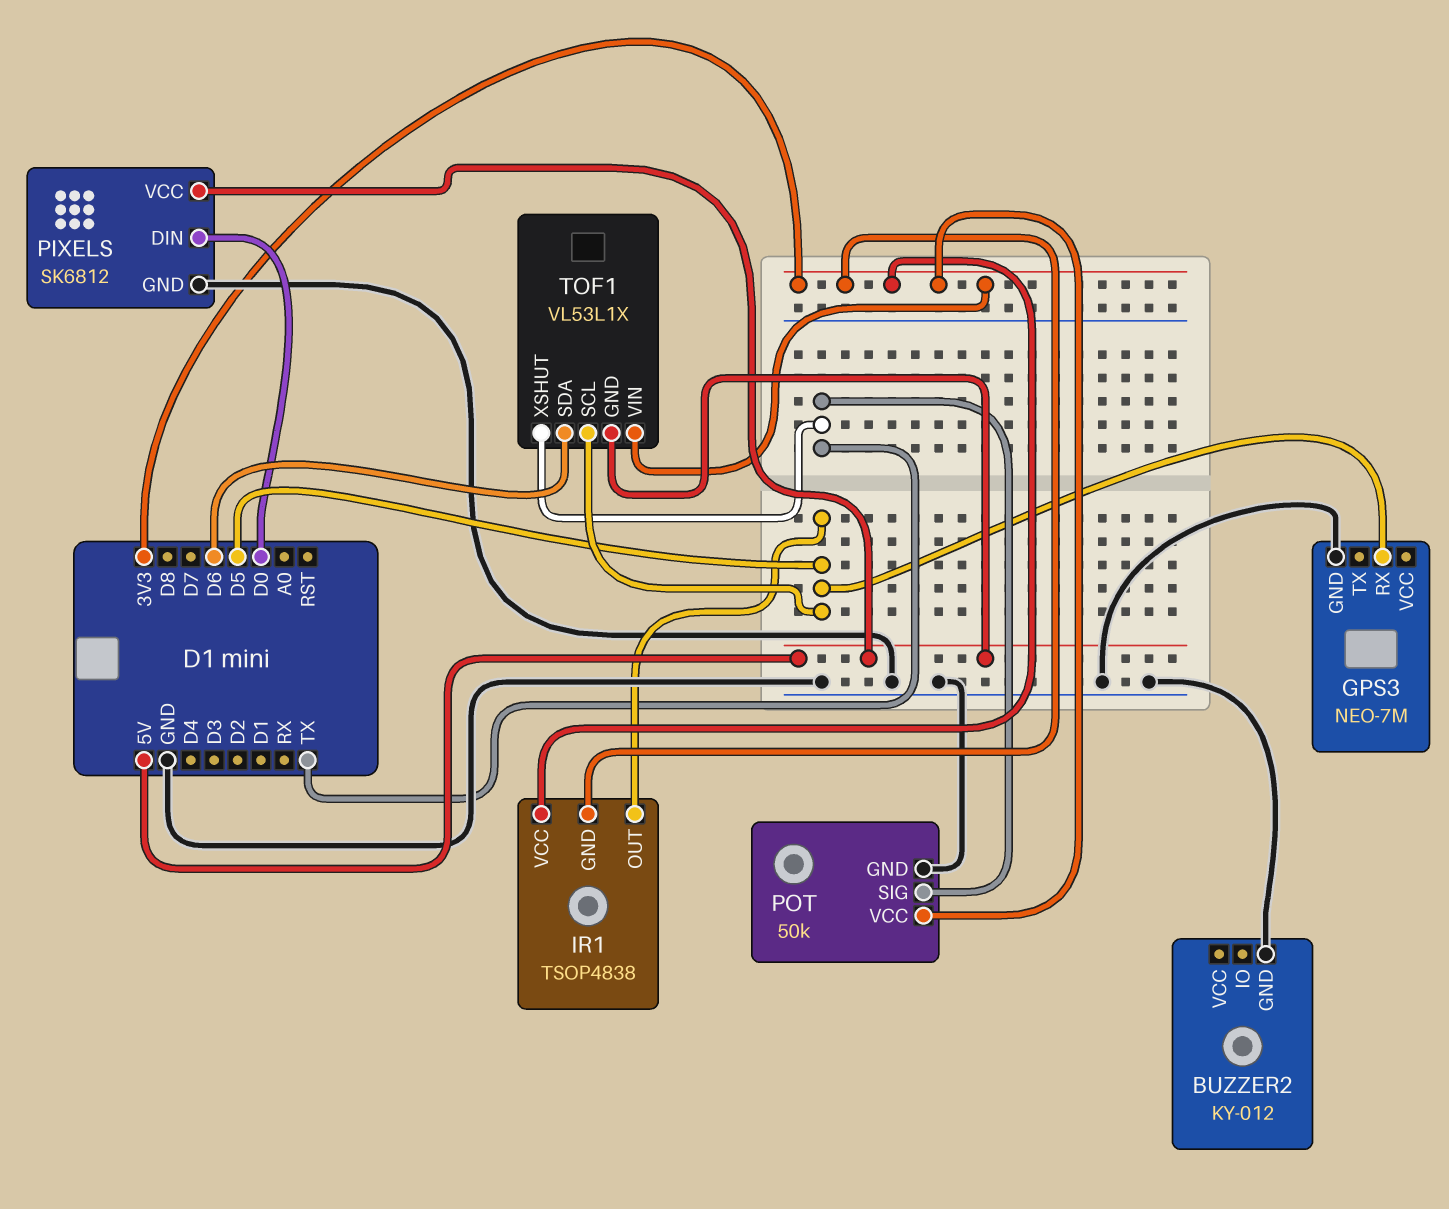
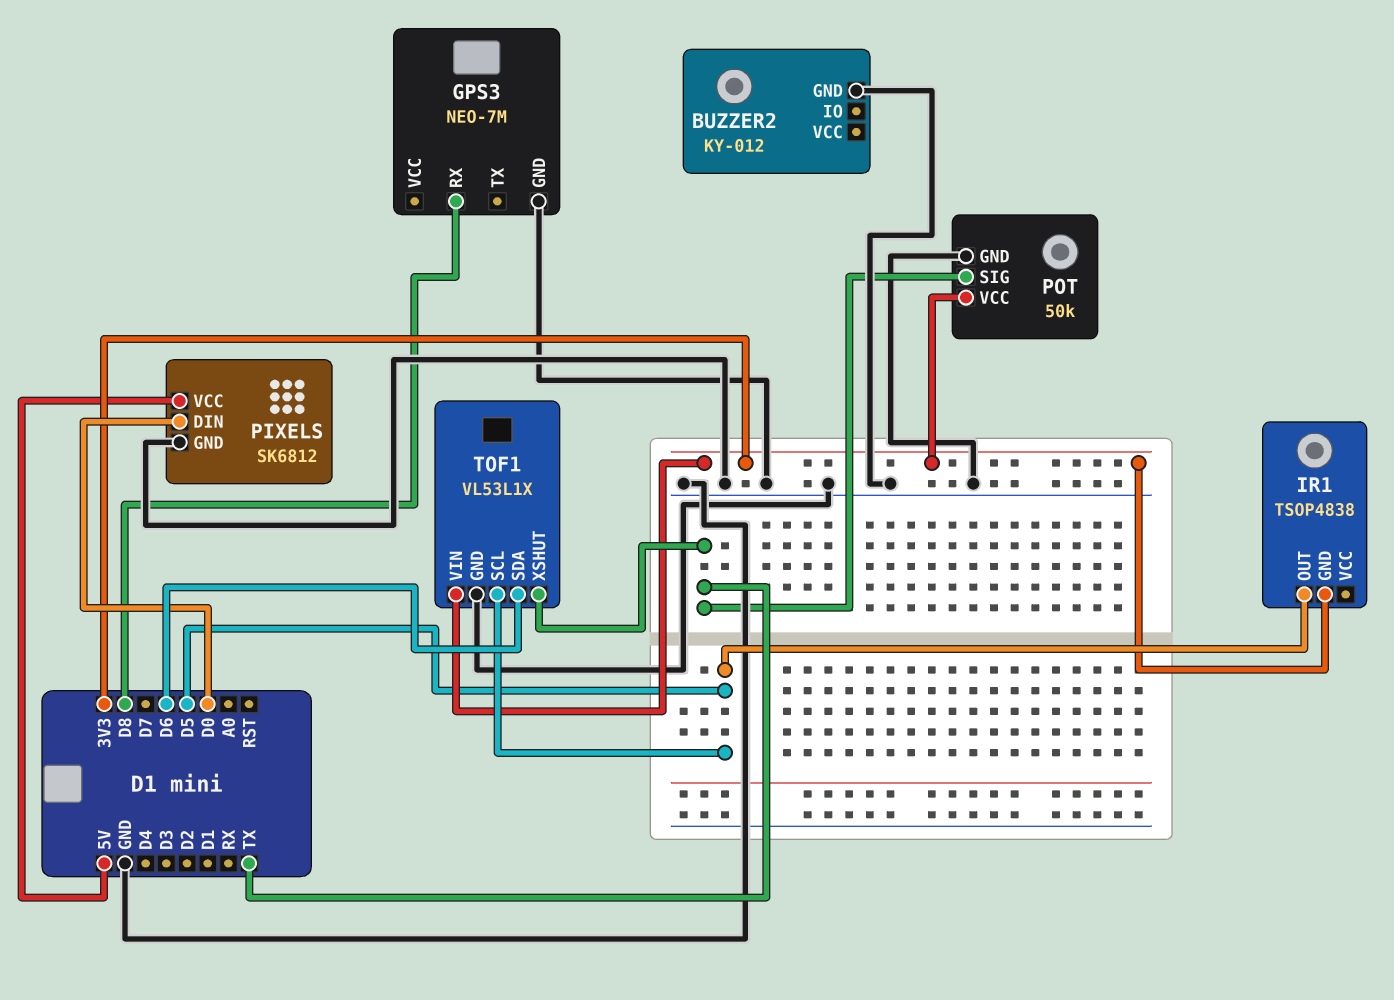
GPS3 pin RX: D5 -> D8
IR1 pin VCC: 3V3 -> none
TOF1 pin GND: 5V -> GND

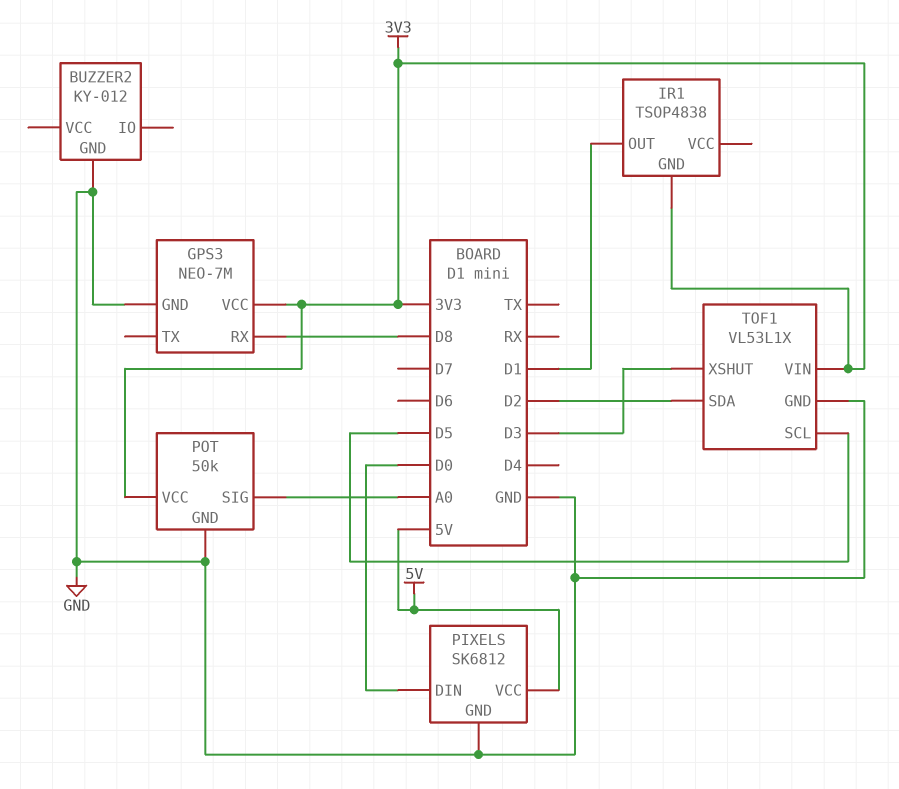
GPS3 pin VCC: none -> 3V3
IR1 pin OUT: D5 -> D1
POT pin SIG: TX -> A0
TOF1 pin SDA: D6 -> D2
TOF1 pin XSHUT: TX -> D3

